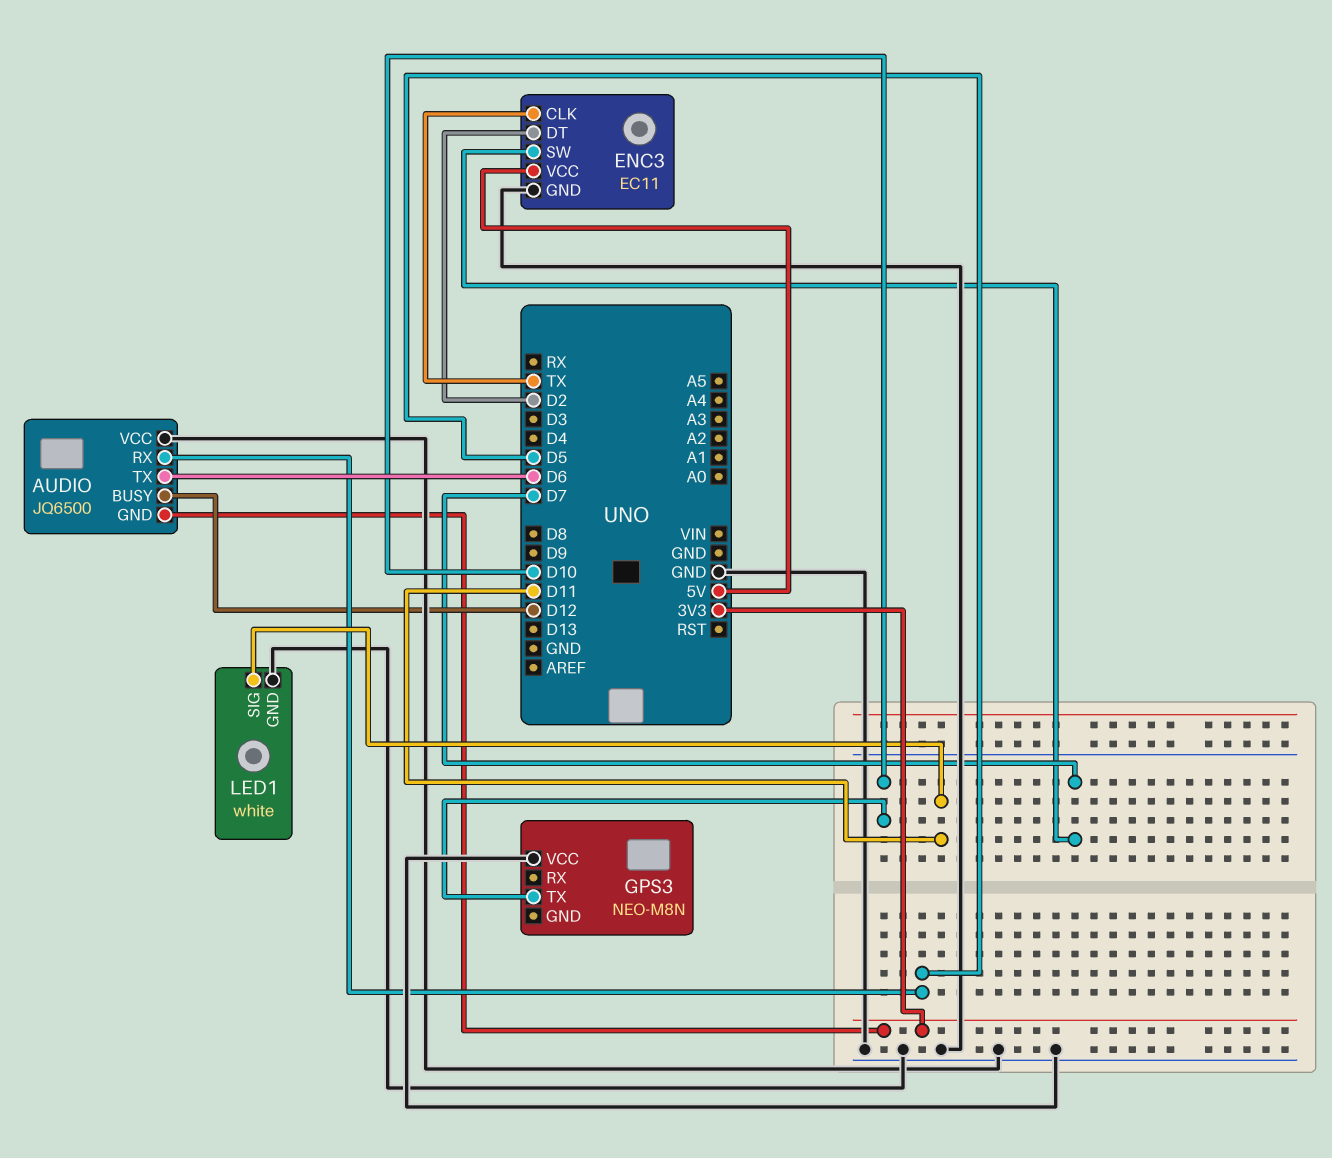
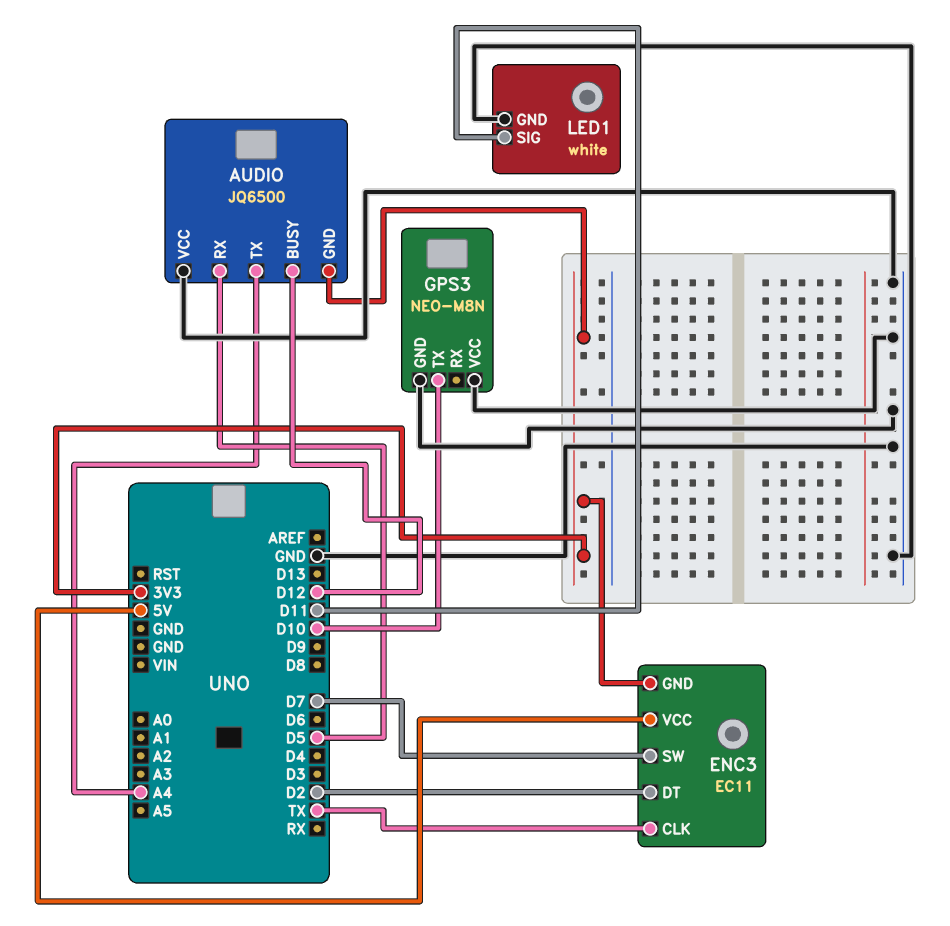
AUDIO pin TX: D6 -> A4
ENC3 pin GND: GND -> 3V3
GPS3 pin GND: none -> GND

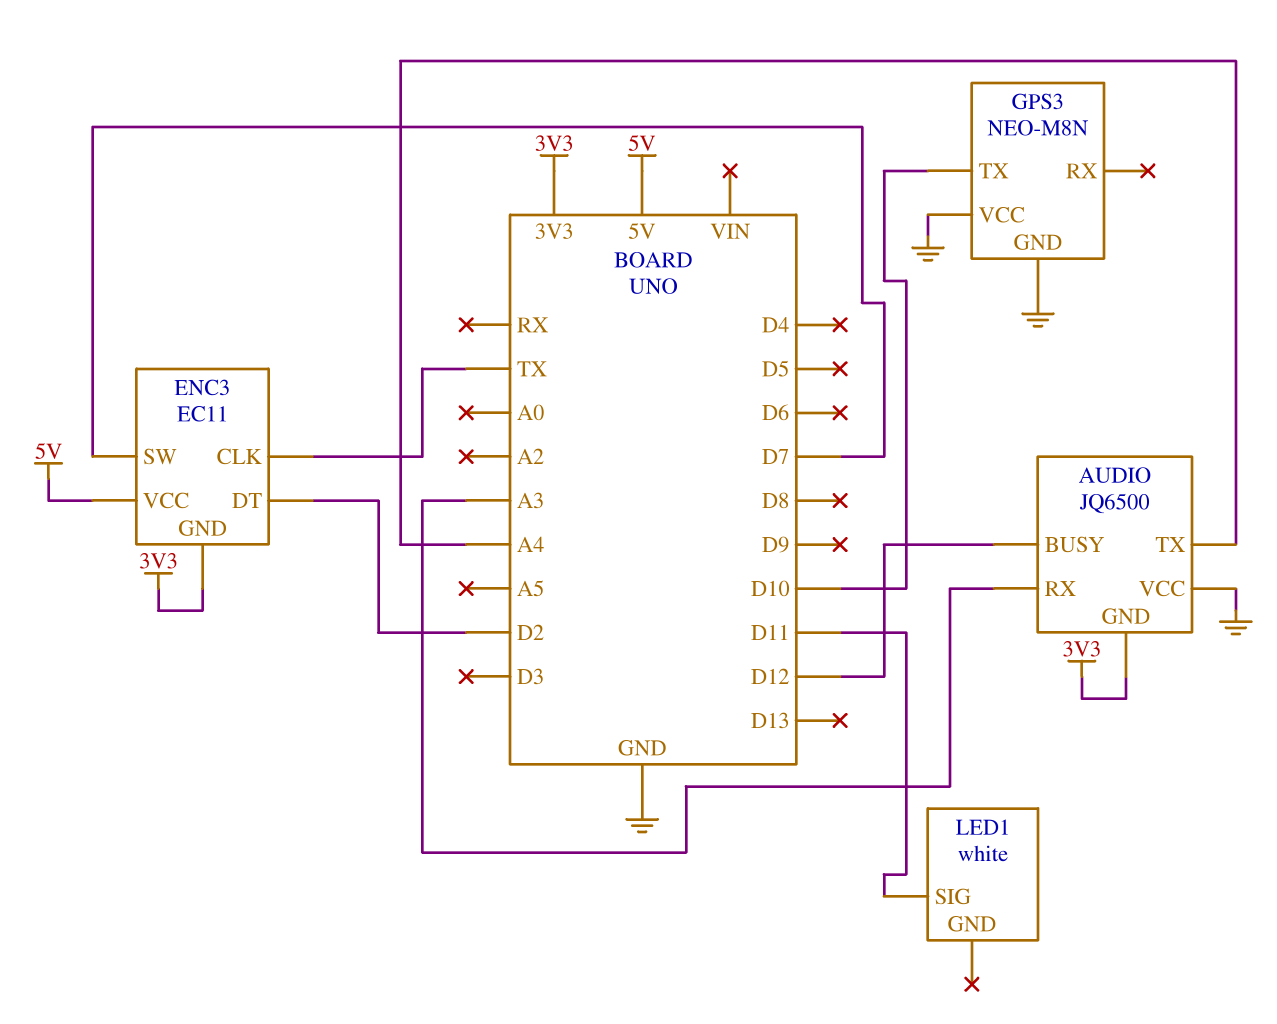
AUDIO pin RX: D5 -> A3
LED1 pin GND: GND -> none

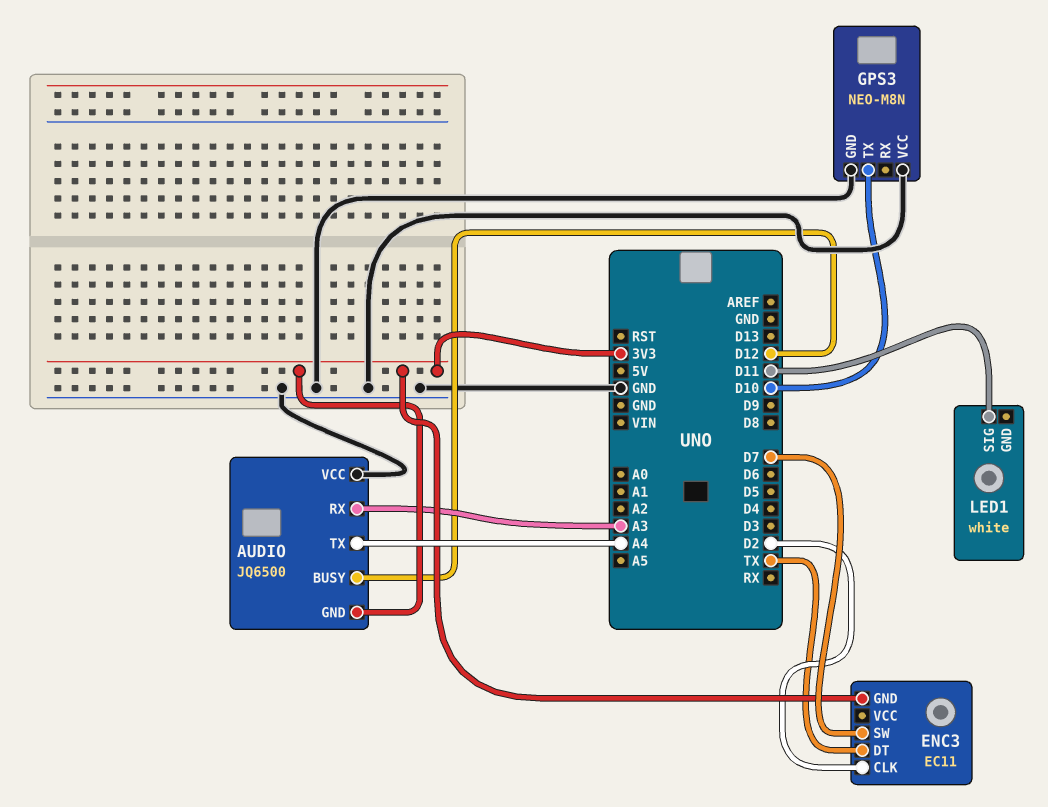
ENC3 pin CLK: TX -> D2
ENC3 pin DT: D2 -> TX
ENC3 pin VCC: 5V -> none

